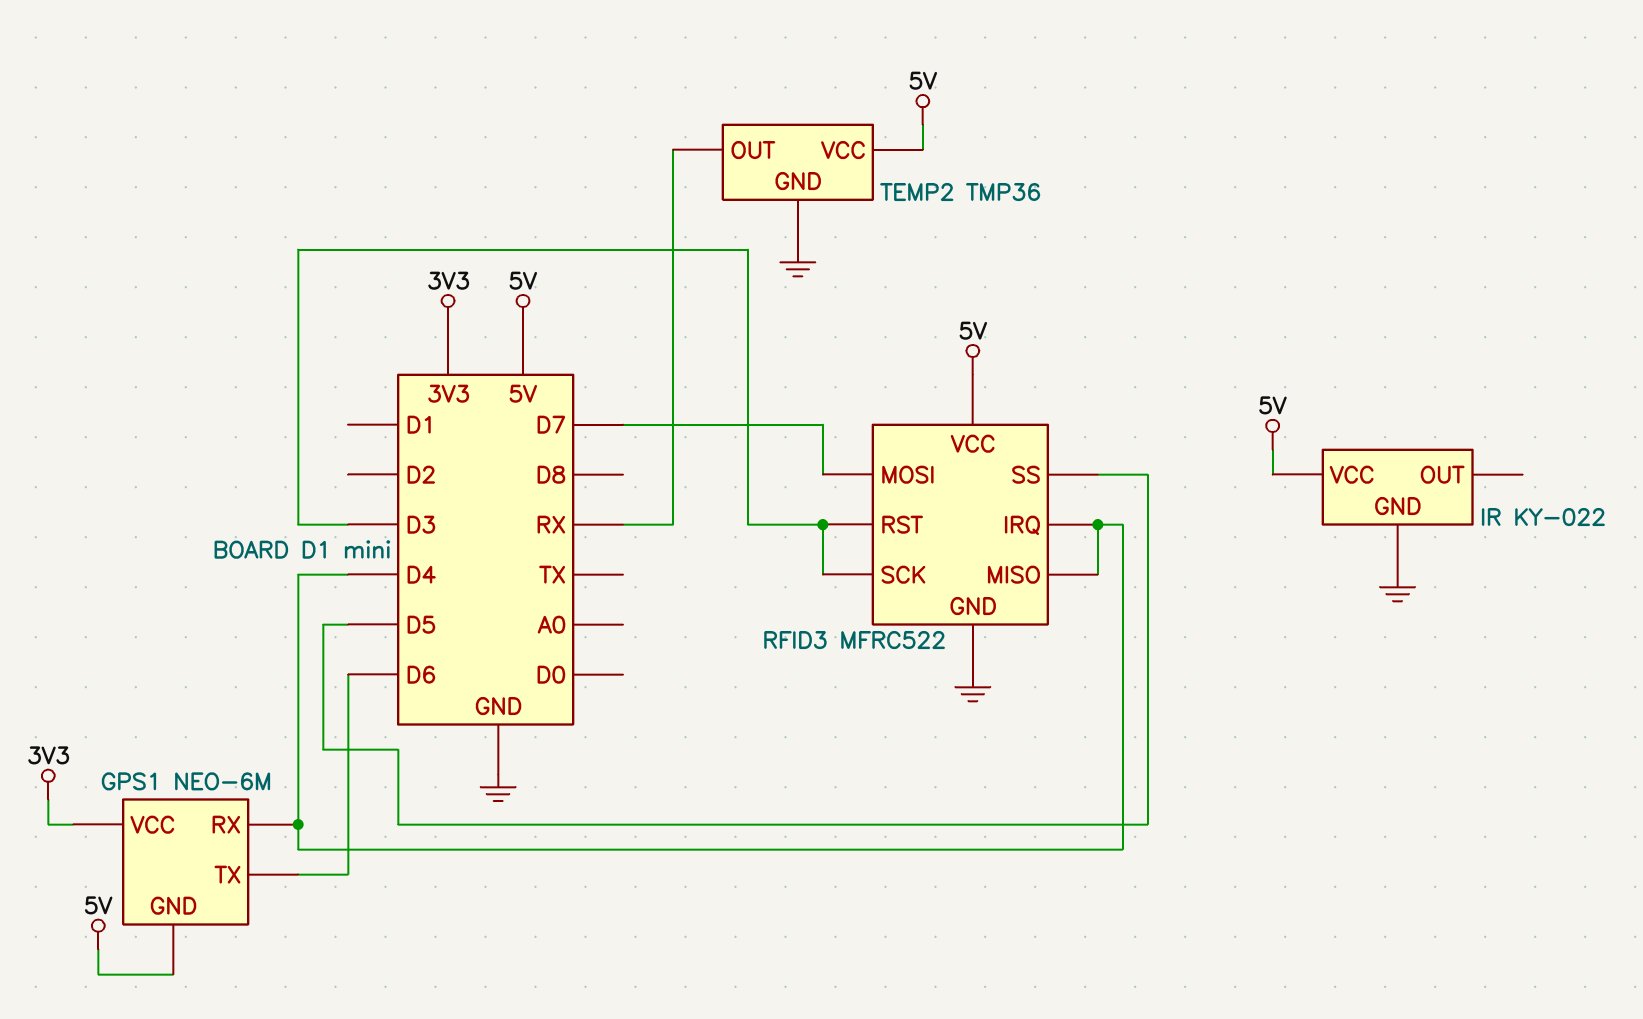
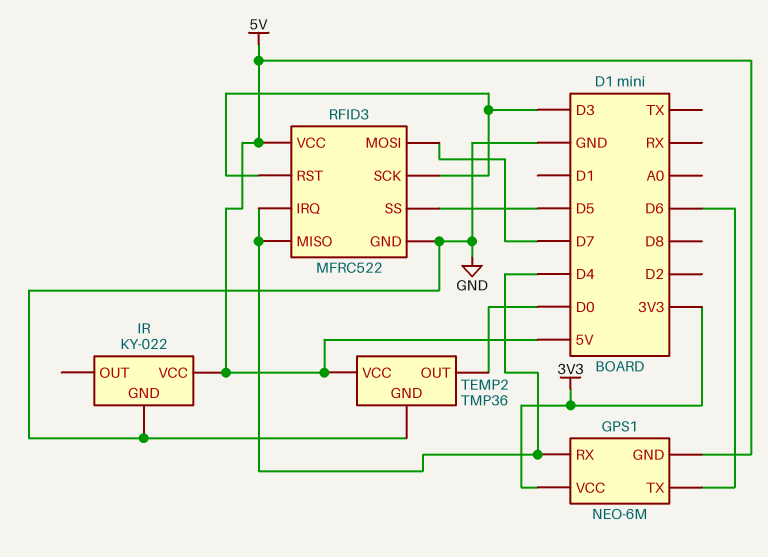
TEMP2 pin OUT: RX -> D0

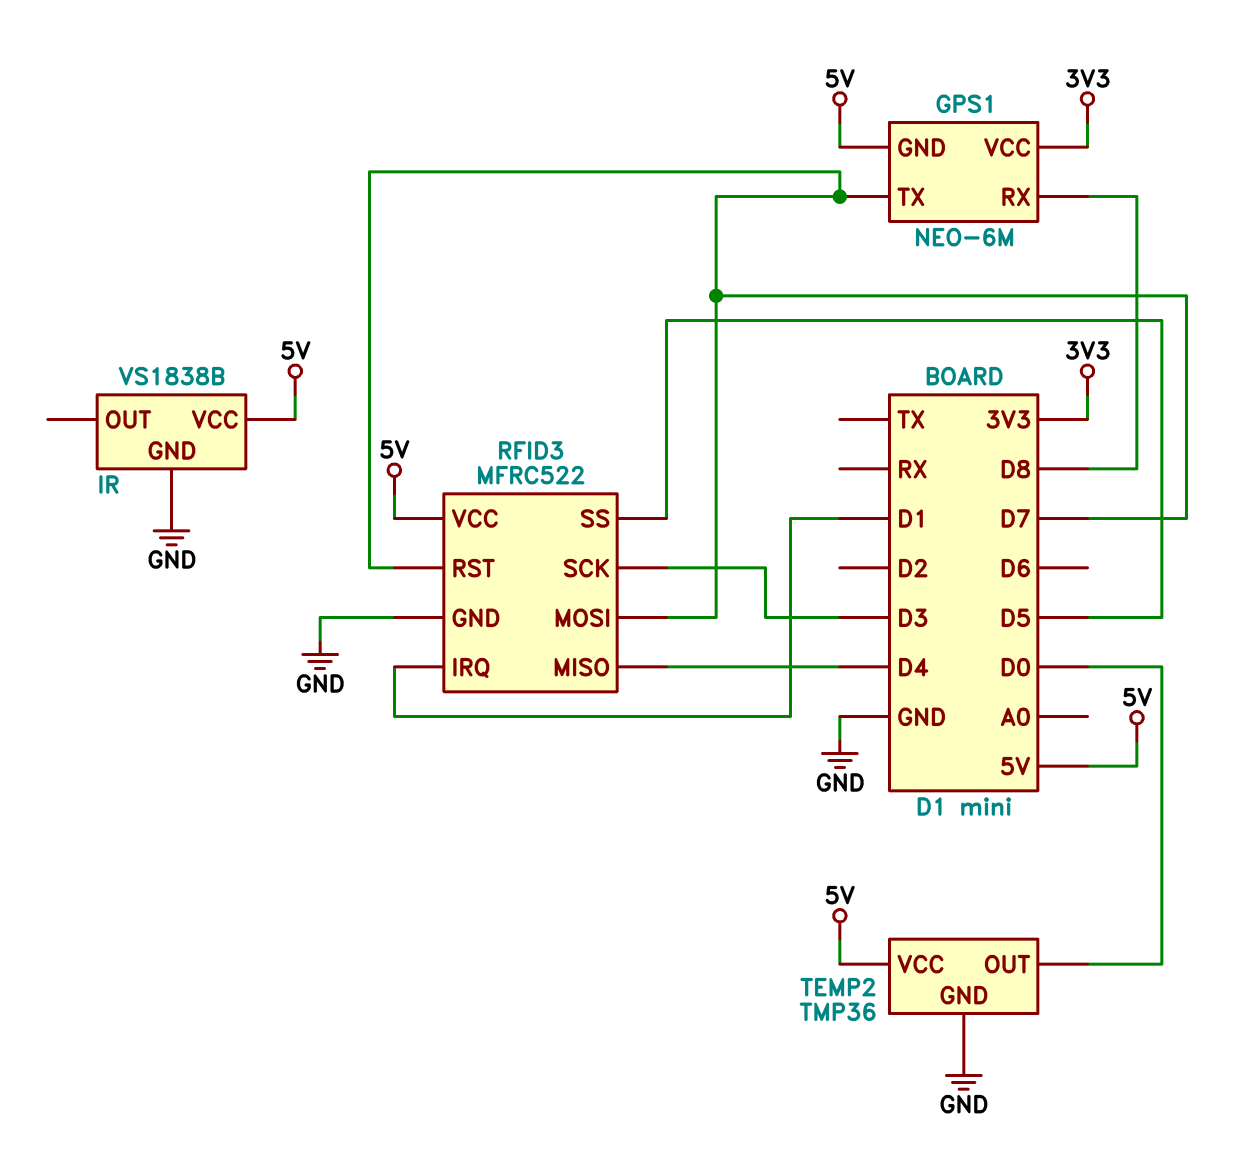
GPS1 pin RX: D4 -> D8
GPS1 pin TX: D6 -> D7
IR: KY-022 -> VS1838B
RFID3 pin IRQ: D4 -> D1
RFID3 pin RST: D3 -> D7

